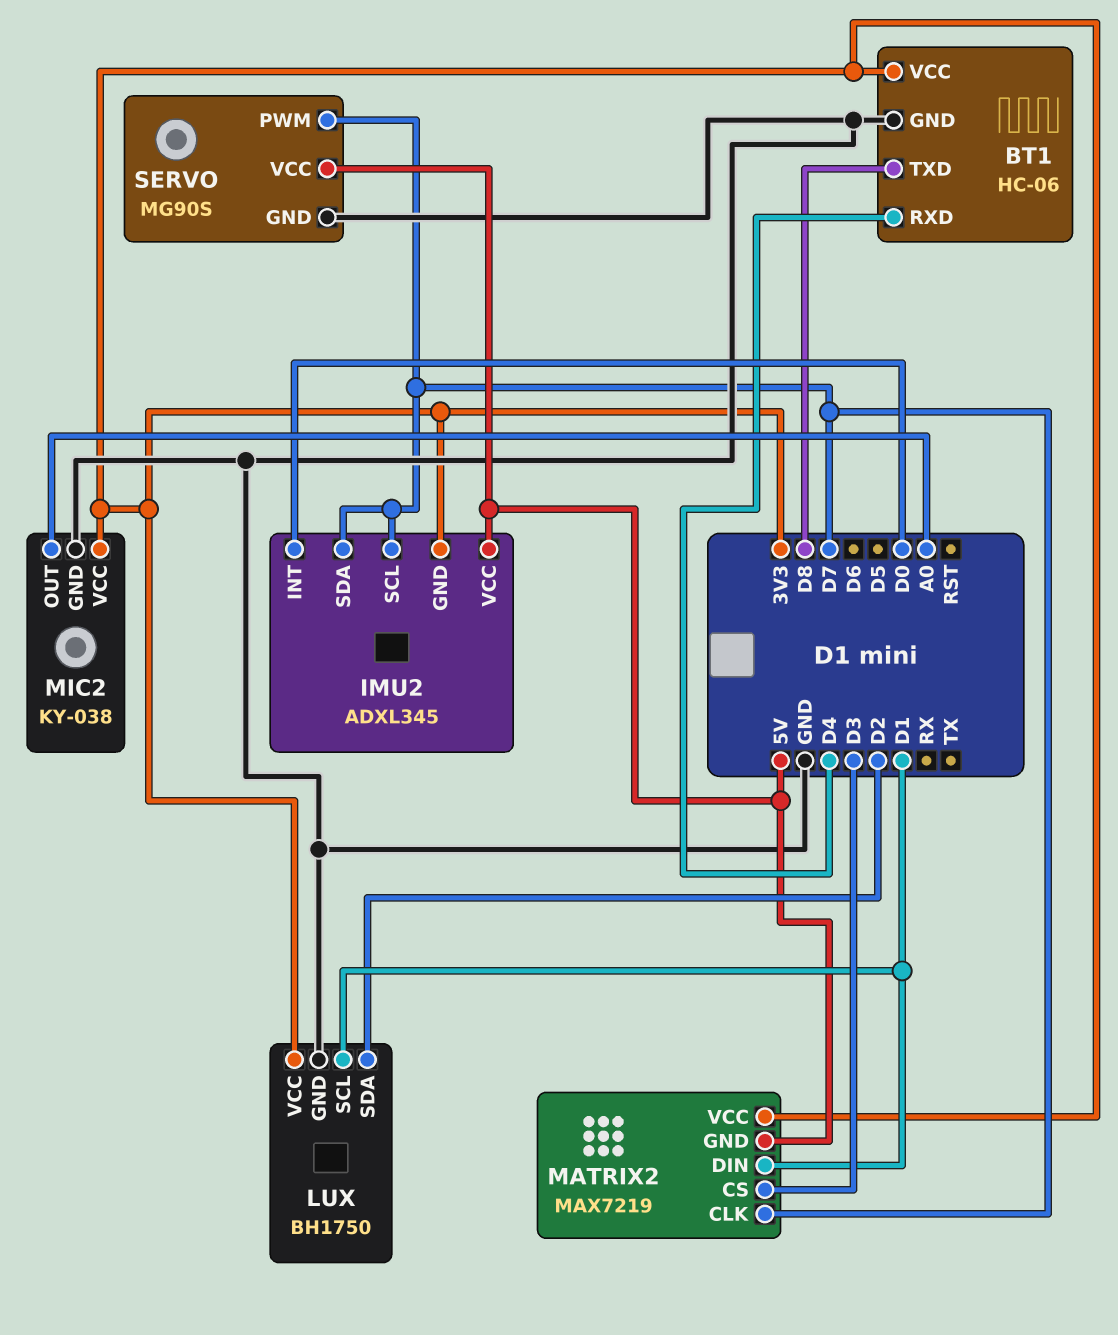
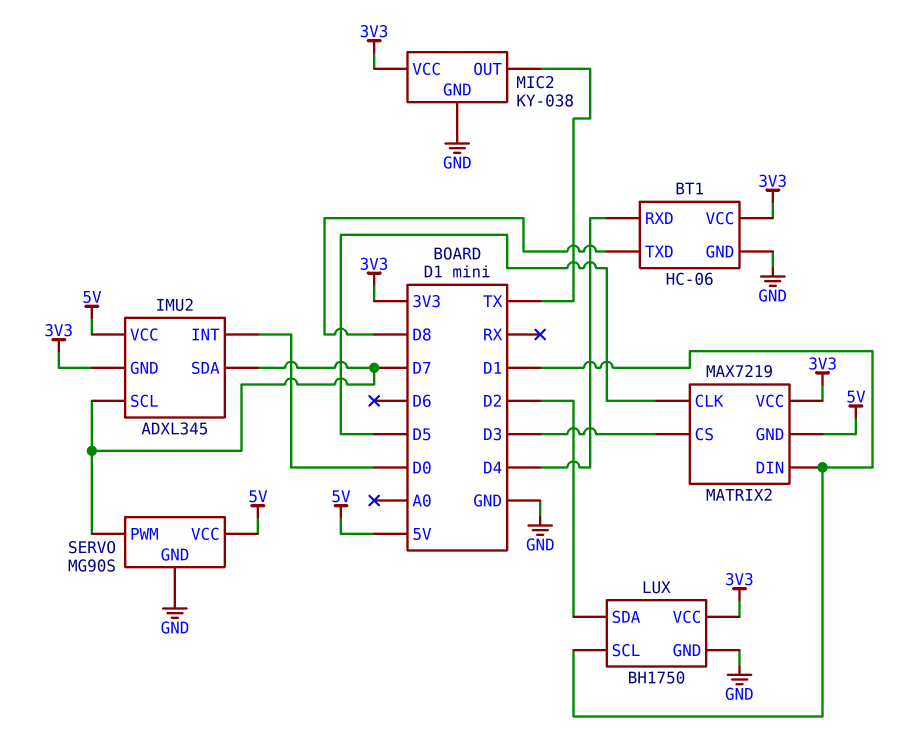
MATRIX2 pin CLK: D7 -> D5
MIC2 pin OUT: A0 -> TX

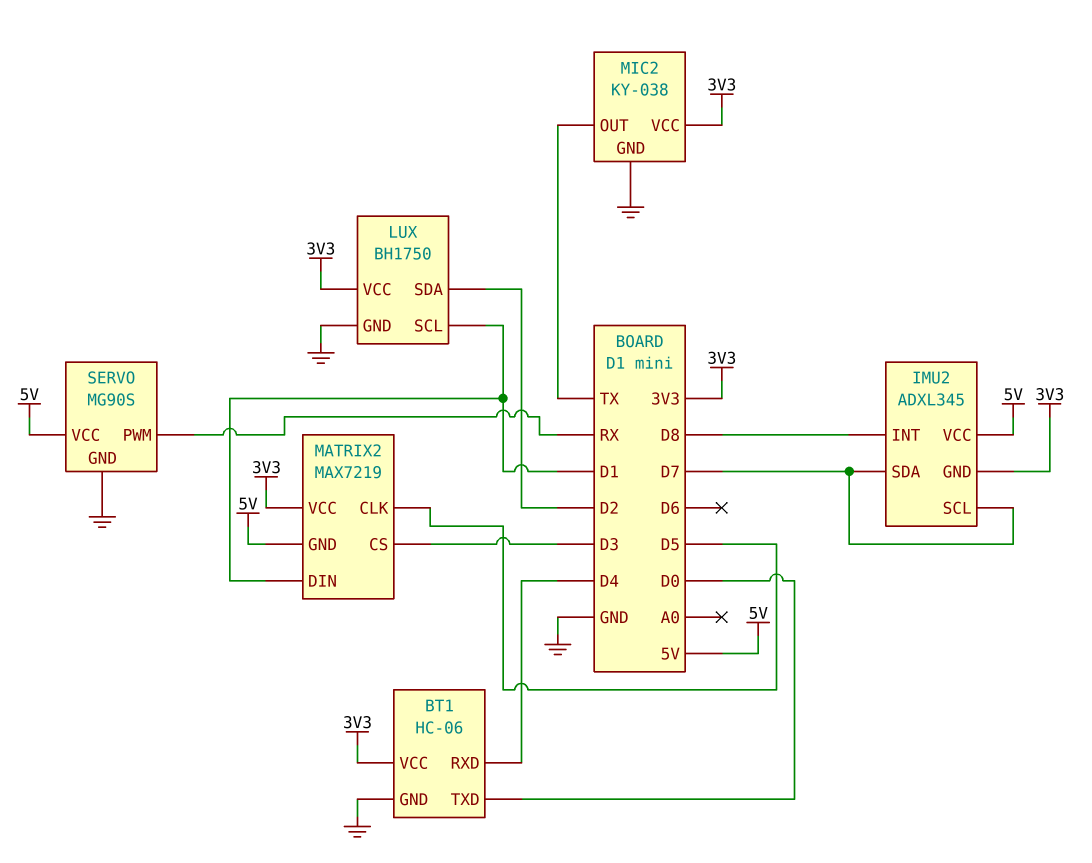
BT1 pin TXD: D8 -> D0
IMU2 pin INT: D0 -> D8
SERVO pin PWM: D7 -> RX

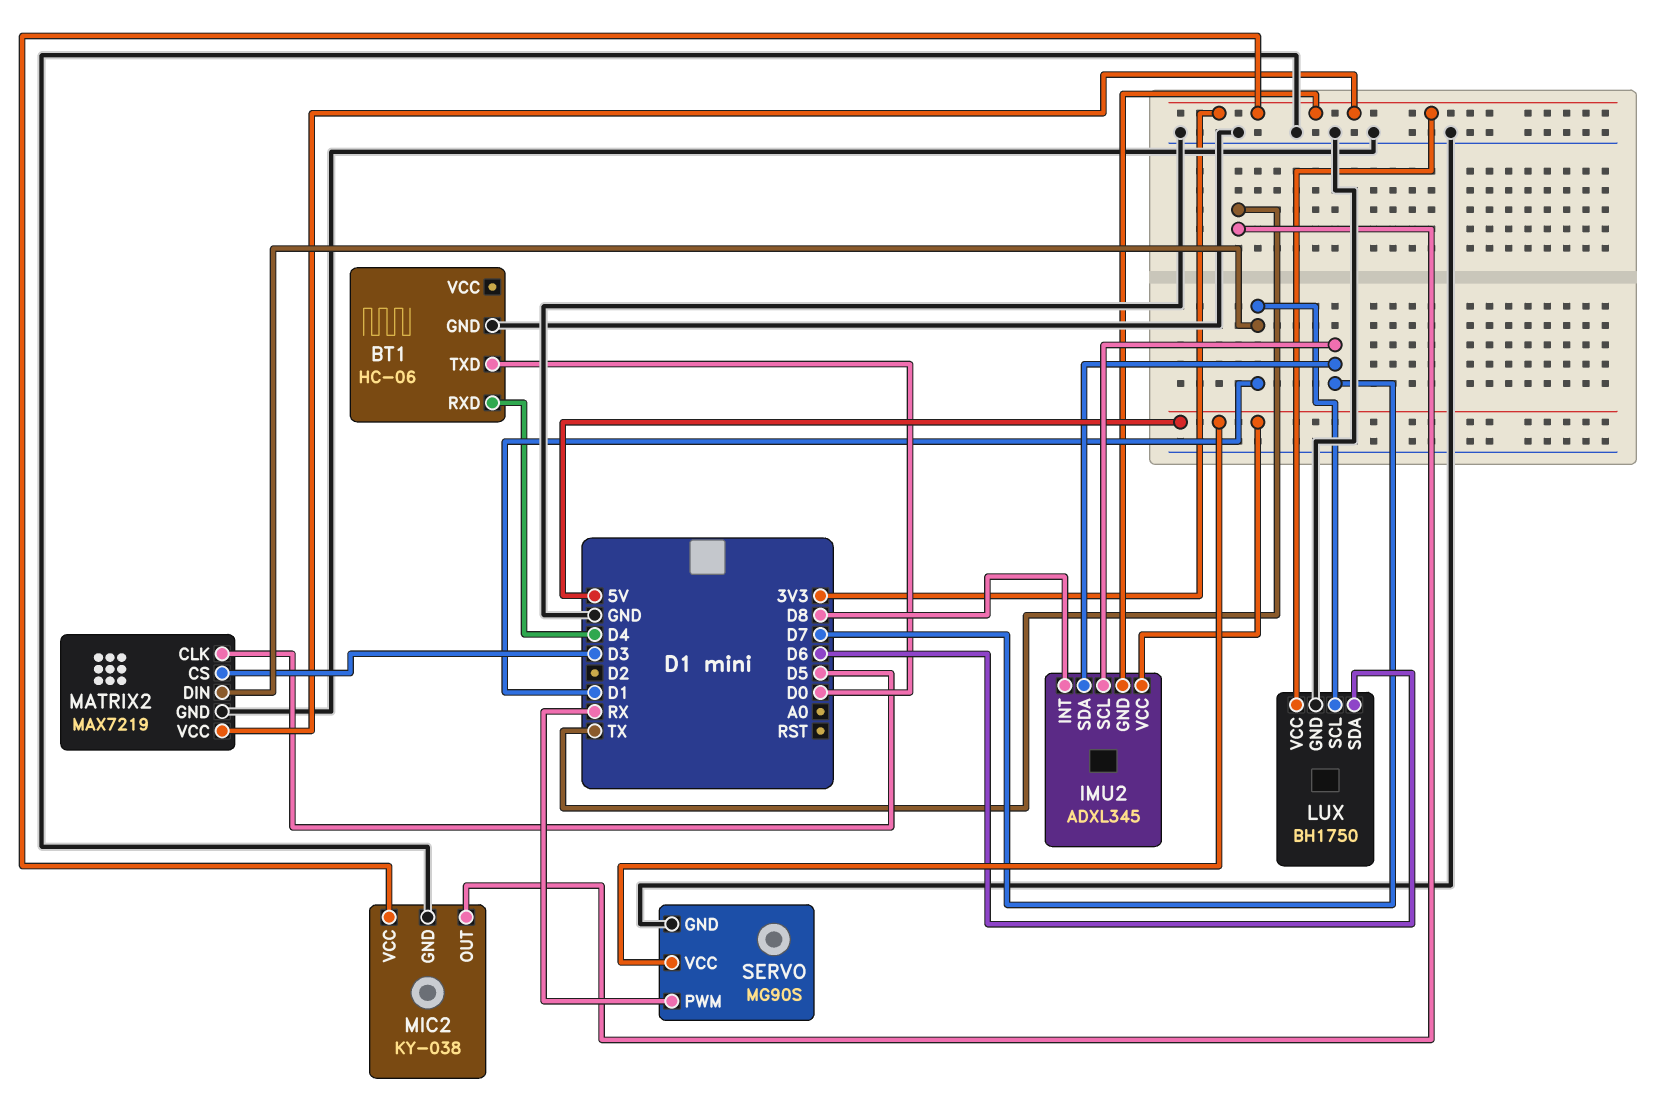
BT1 pin VCC: 3V3 -> none
LUX pin SDA: D2 -> D6
MATRIX2 pin GND: 5V -> GND

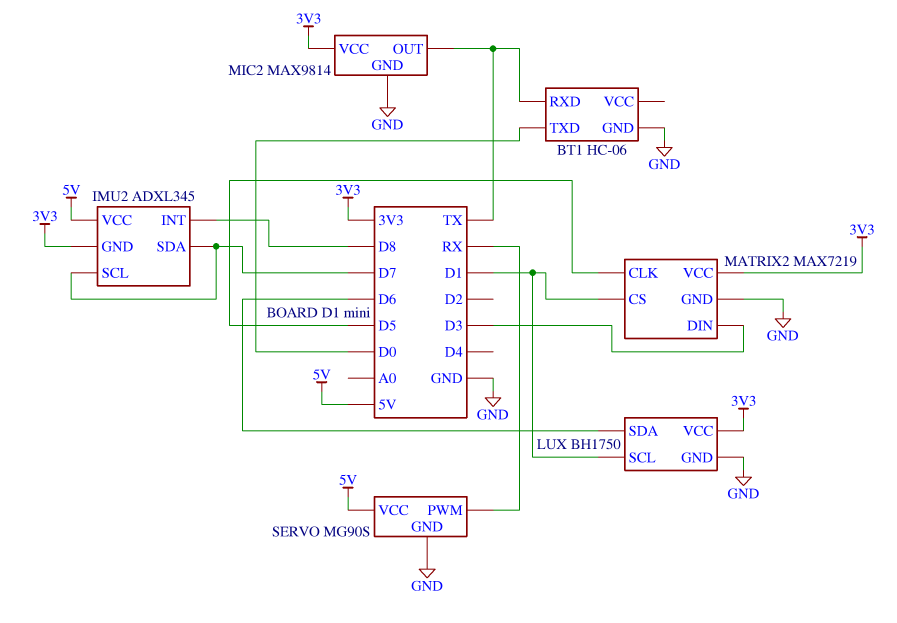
BT1 pin RXD: D4 -> TX
MATRIX2 pin CS: D3 -> D1
MATRIX2 pin DIN: D1 -> D3
MIC2: KY-038 -> MAX9814

